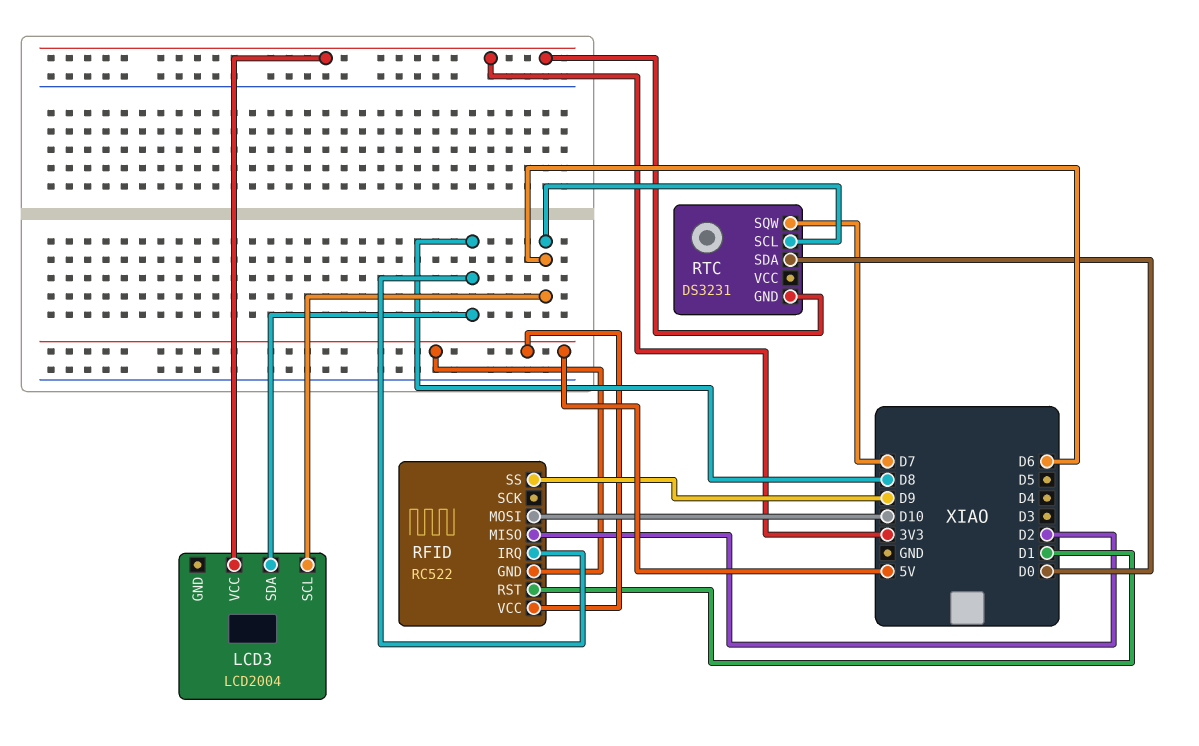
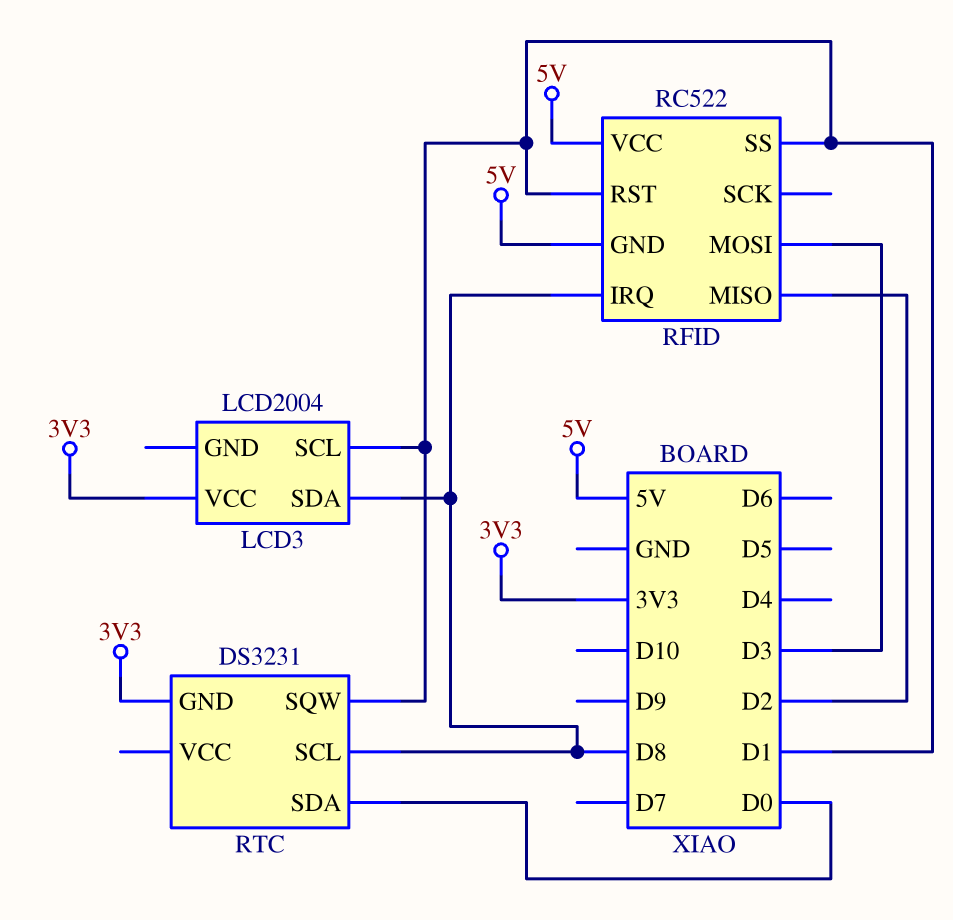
LCD3 pin SCL: D6 -> D1
RFID pin MOSI: D10 -> D3
RFID pin SS: D9 -> D1
RTC pin SCL: D6 -> D8
RTC pin SQW: D7 -> D1

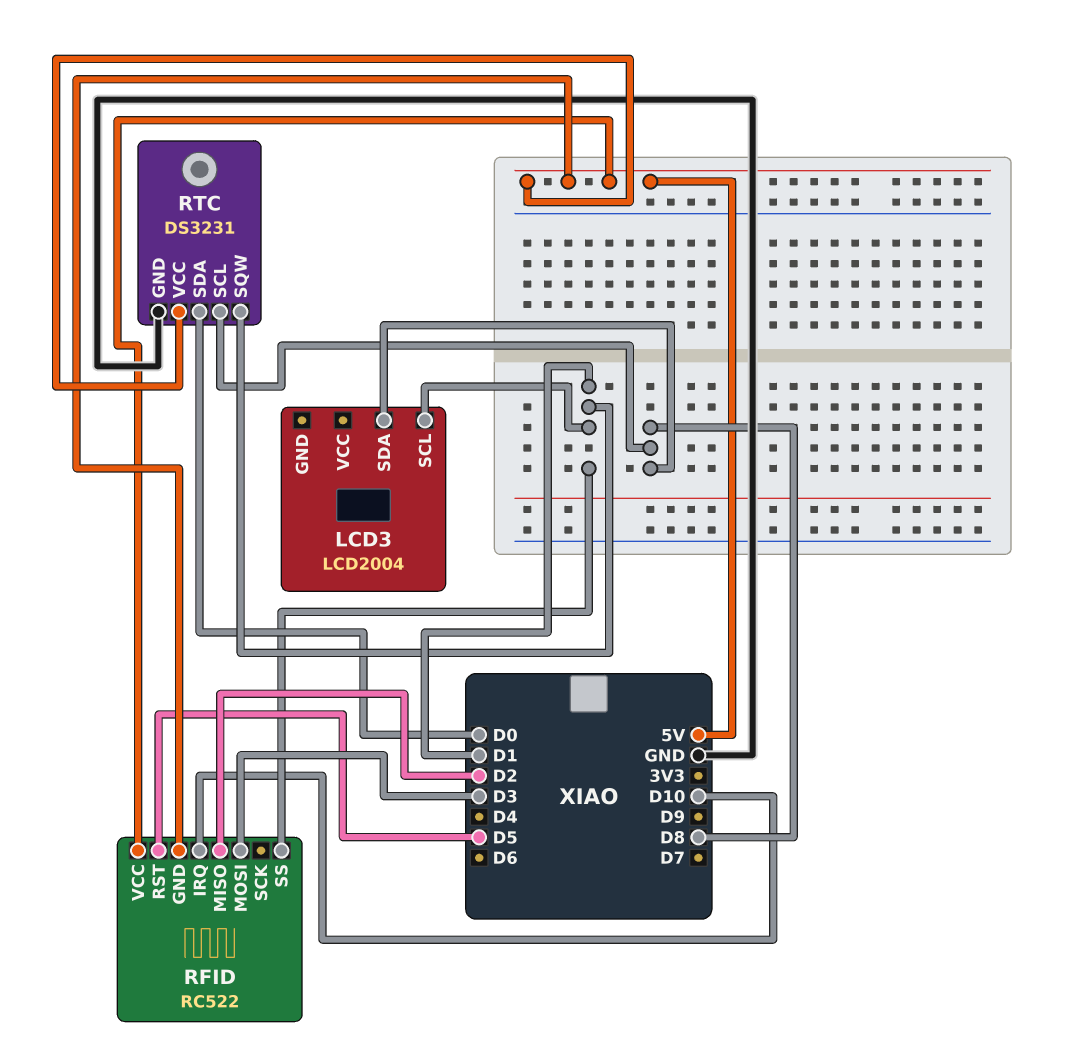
LCD3 pin VCC: 3V3 -> none
RFID pin IRQ: D8 -> D10
RFID pin RST: D1 -> D5
RTC pin GND: 3V3 -> GND
RTC pin VCC: none -> 5V

